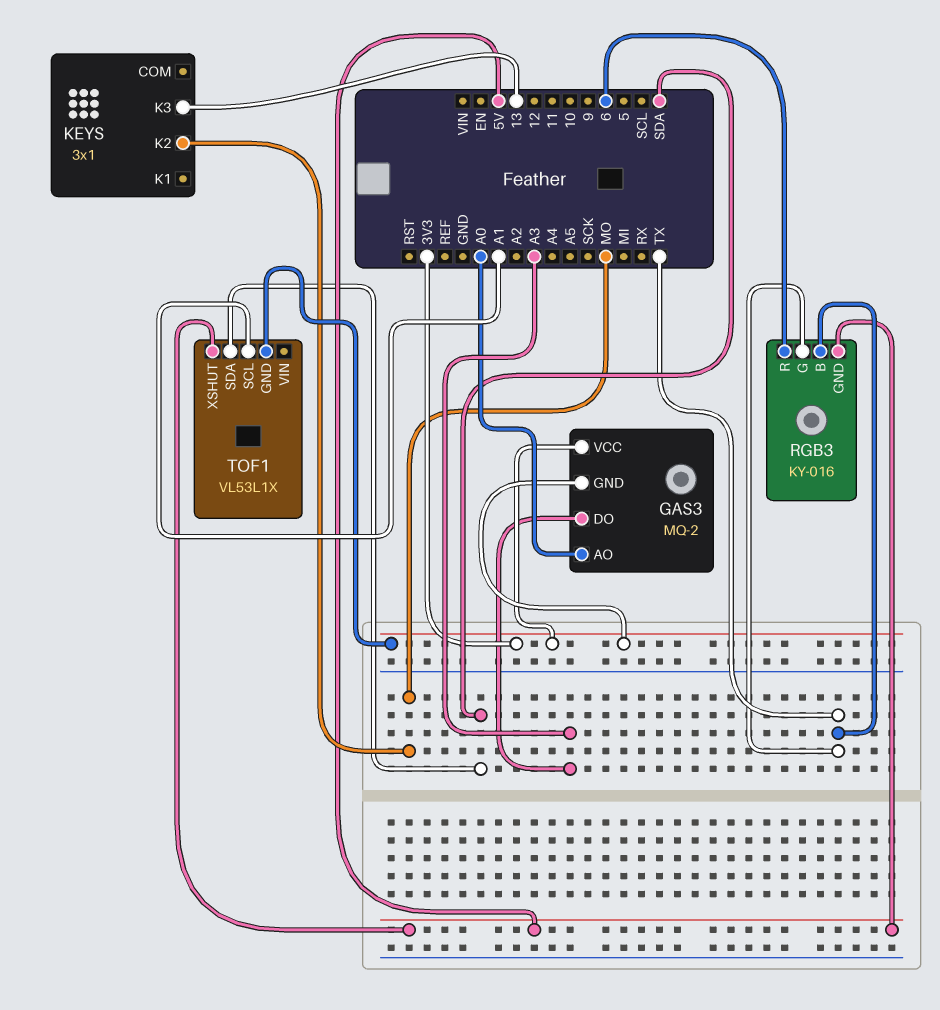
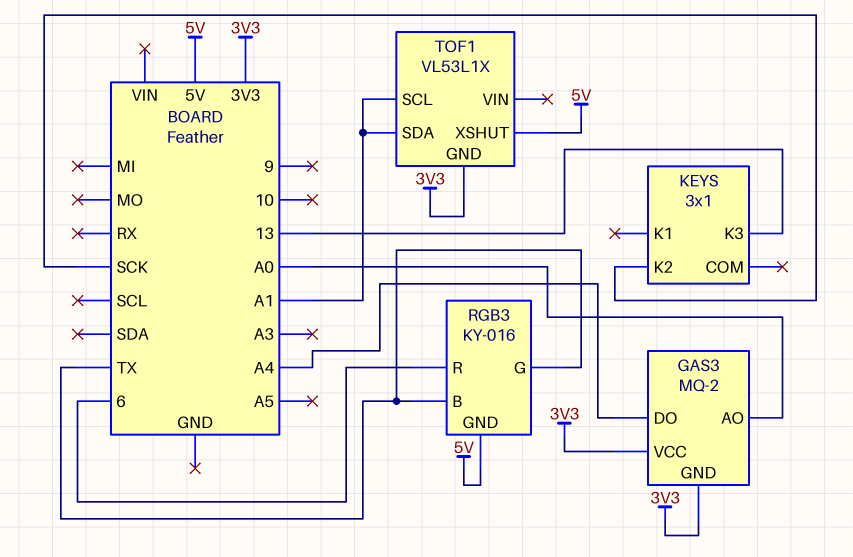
GAS3 pin DO: A3 -> A4
KEYS pin K2: MO -> SCK
TOF1 pin SDA: SDA -> A1

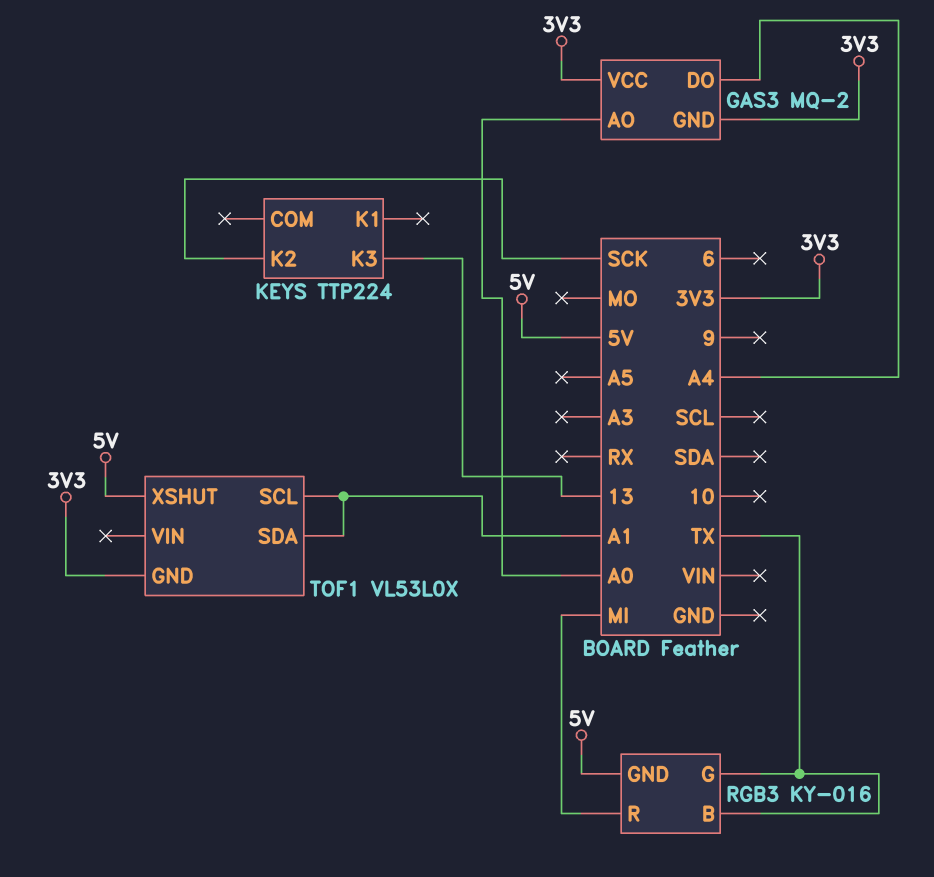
KEYS: 3x1 -> TTP224
RGB3 pin R: 6 -> MI
TOF1: VL53L1X -> VL53L0X

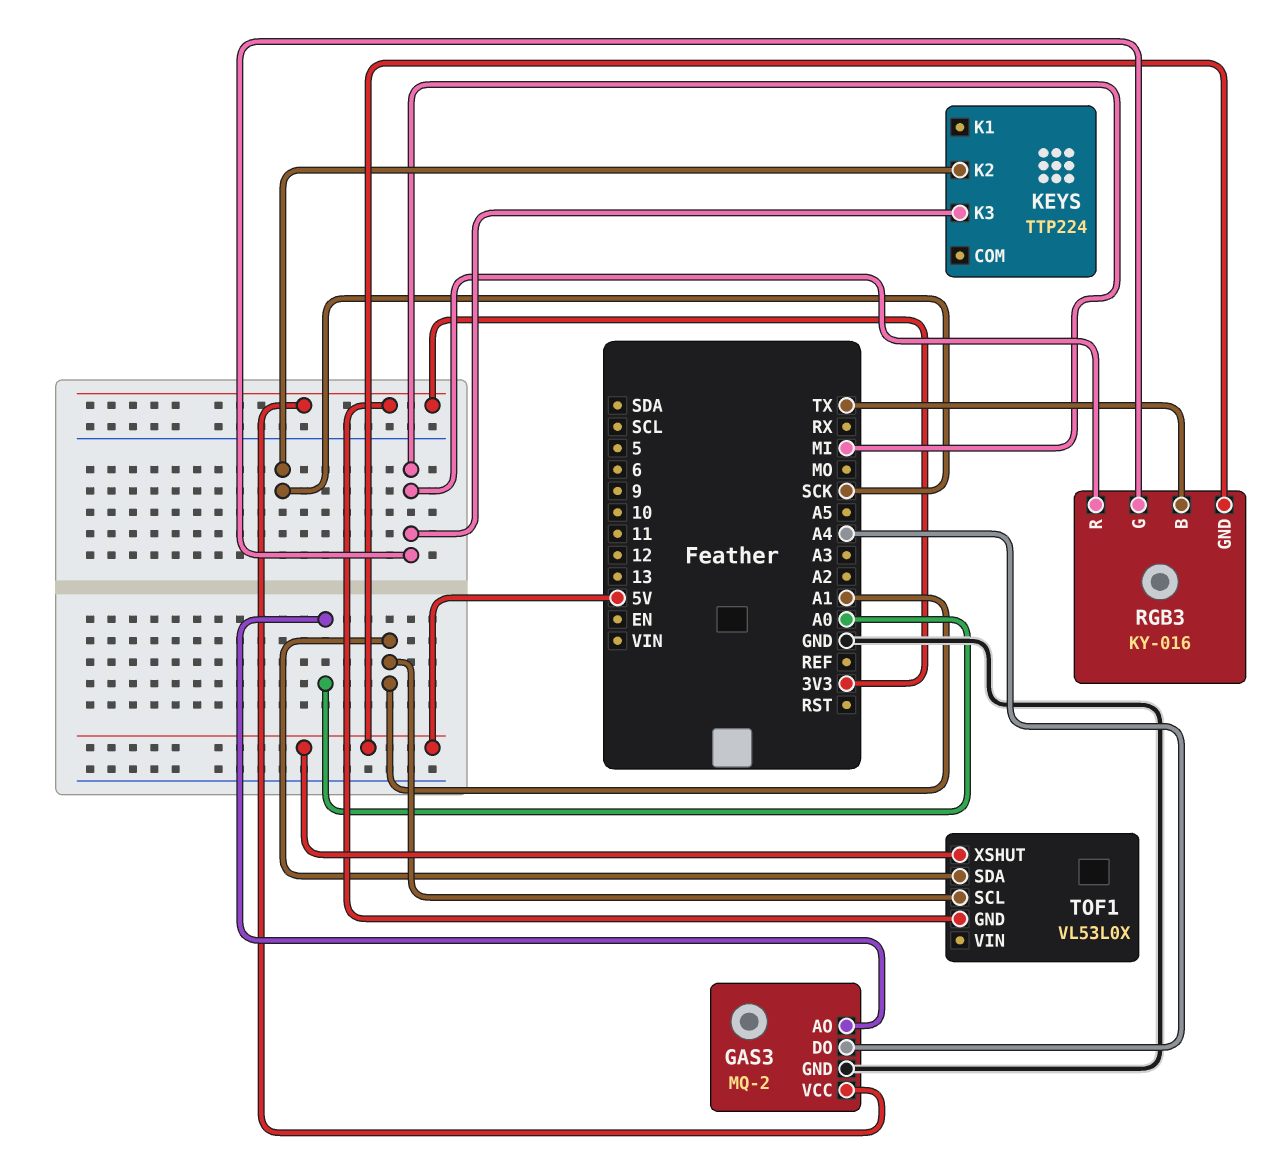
GAS3 pin GND: 3V3 -> GND
KEYS pin K3: 13 -> MI
RGB3 pin G: TX -> MI

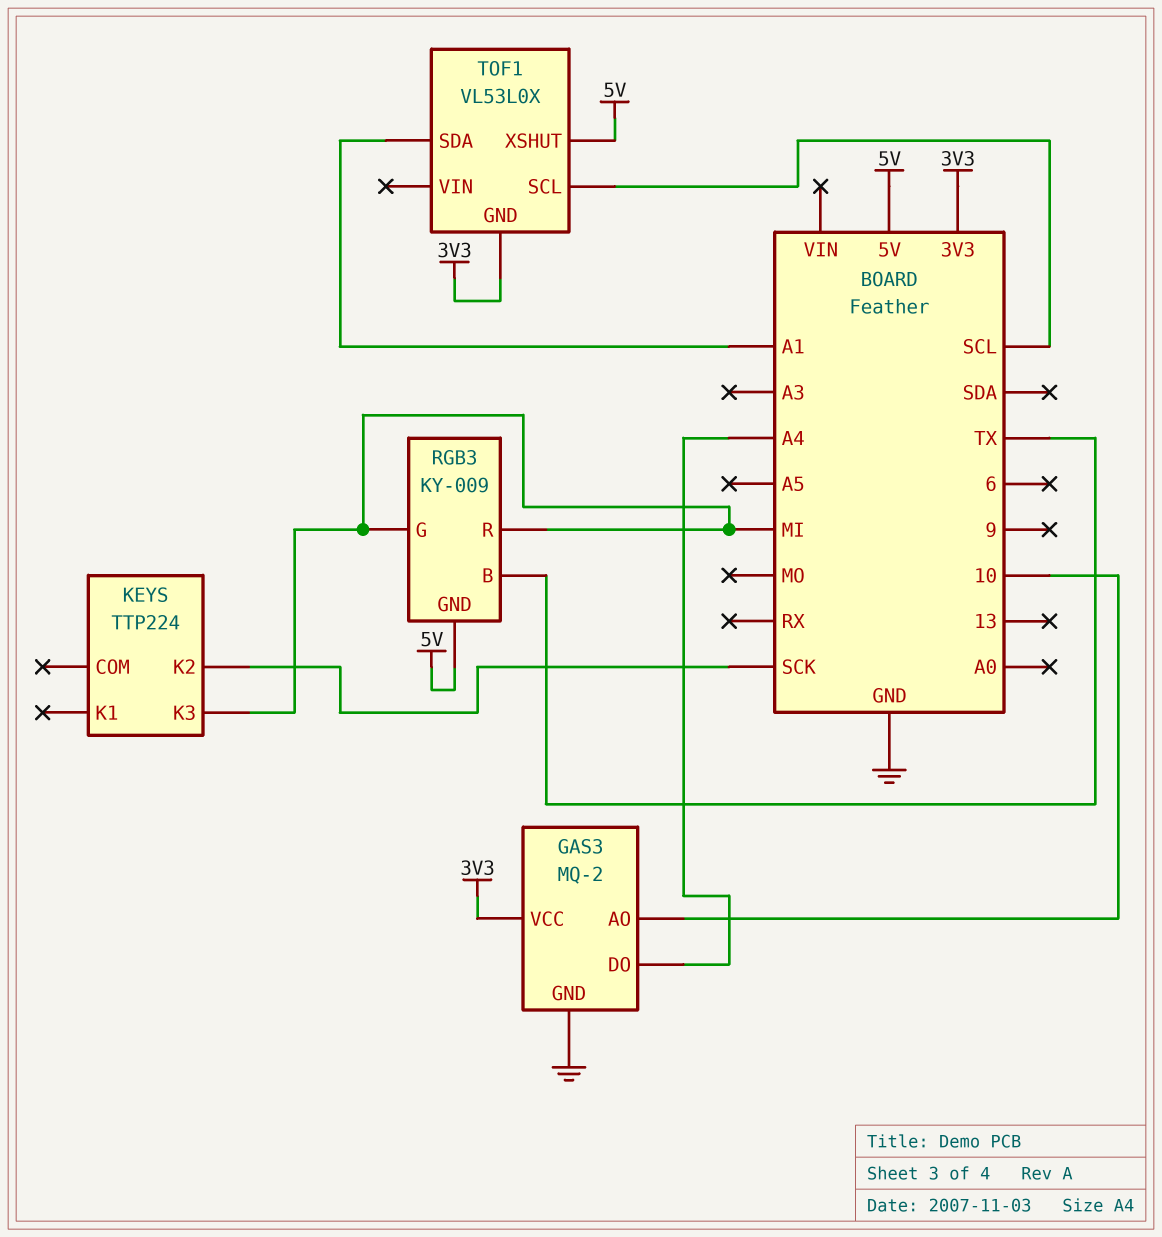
GAS3 pin AO: A0 -> 10
RGB3: KY-016 -> KY-009
TOF1 pin SCL: A1 -> SCL

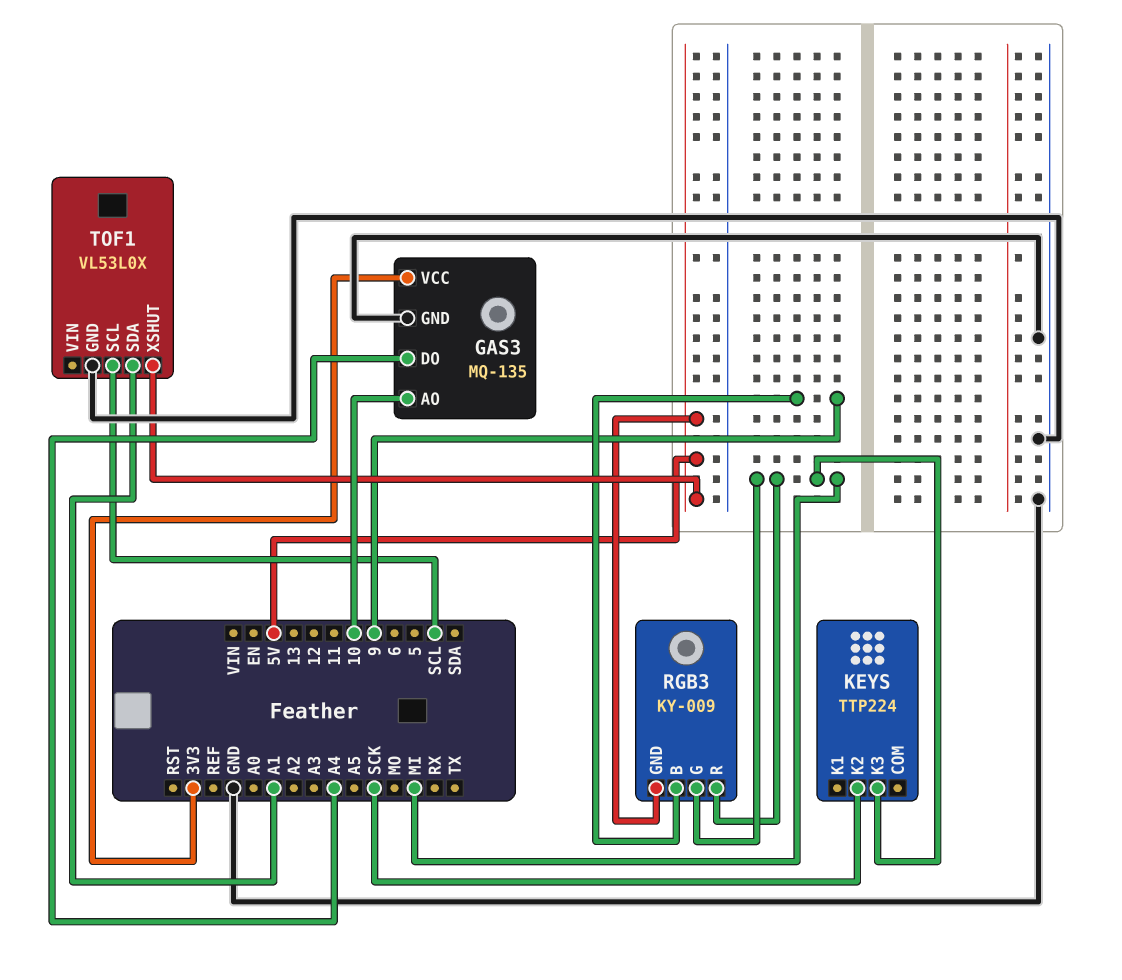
GAS3: MQ-2 -> MQ-135
RGB3 pin B: TX -> 9
TOF1 pin GND: 3V3 -> GND

